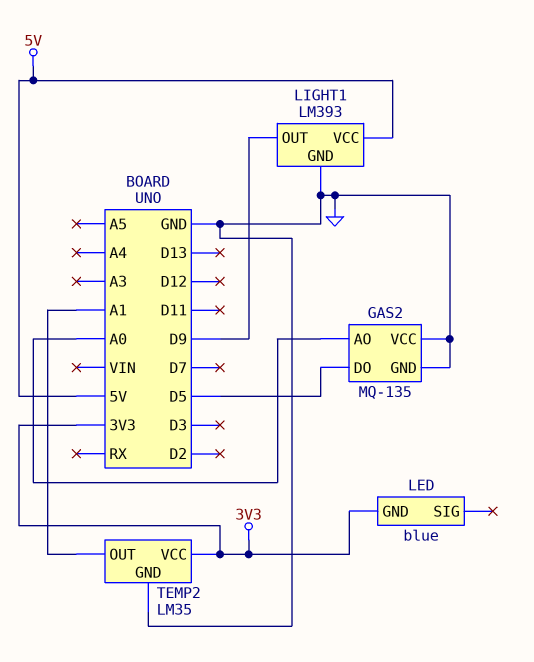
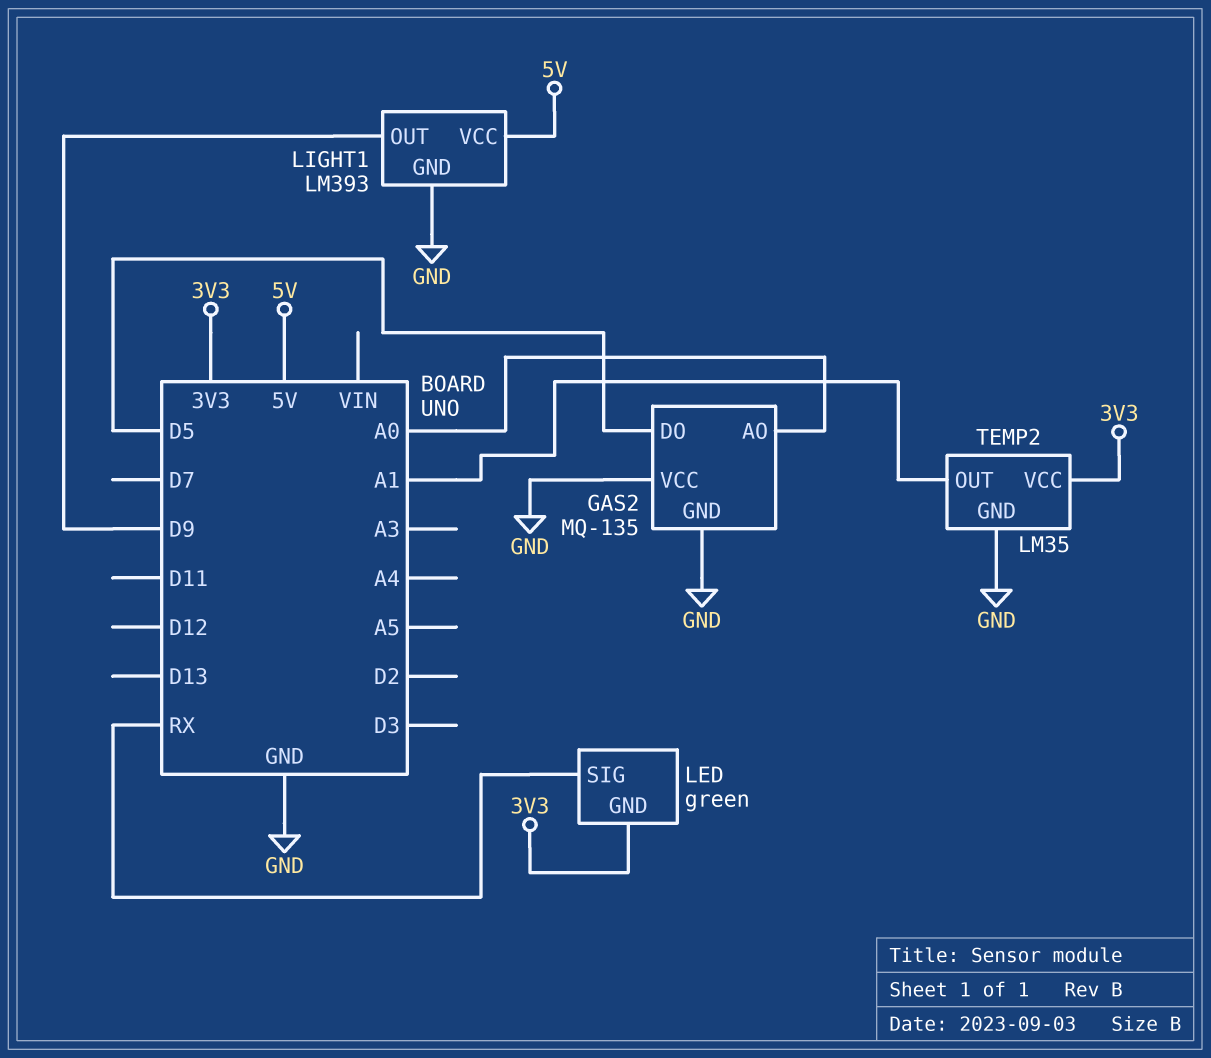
LED: blue -> green
LED pin SIG: none -> RX

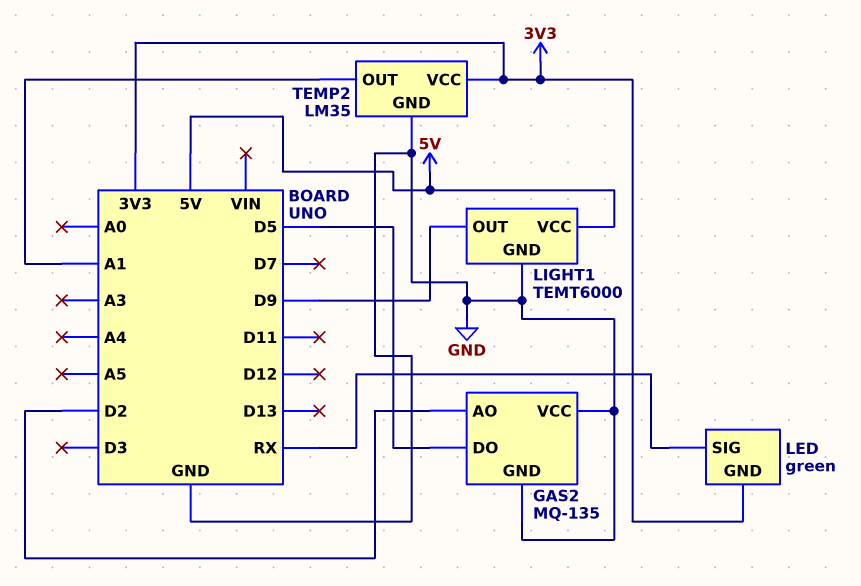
GAS2 pin AO: A0 -> D2
LIGHT1: LM393 -> TEMT6000

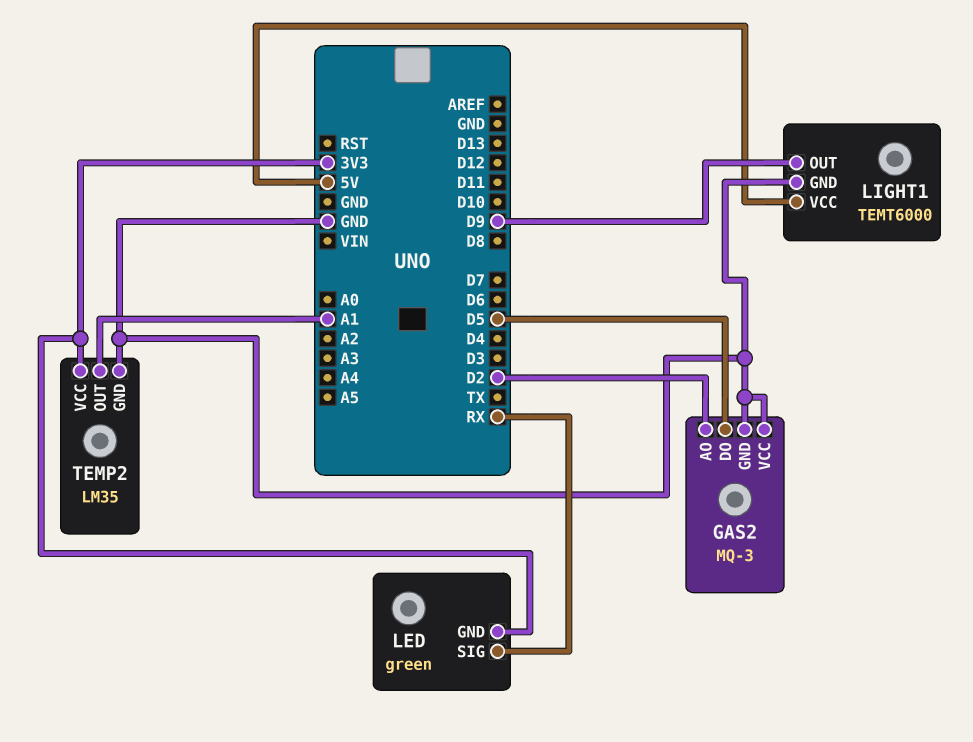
GAS2: MQ-135 -> MQ-3

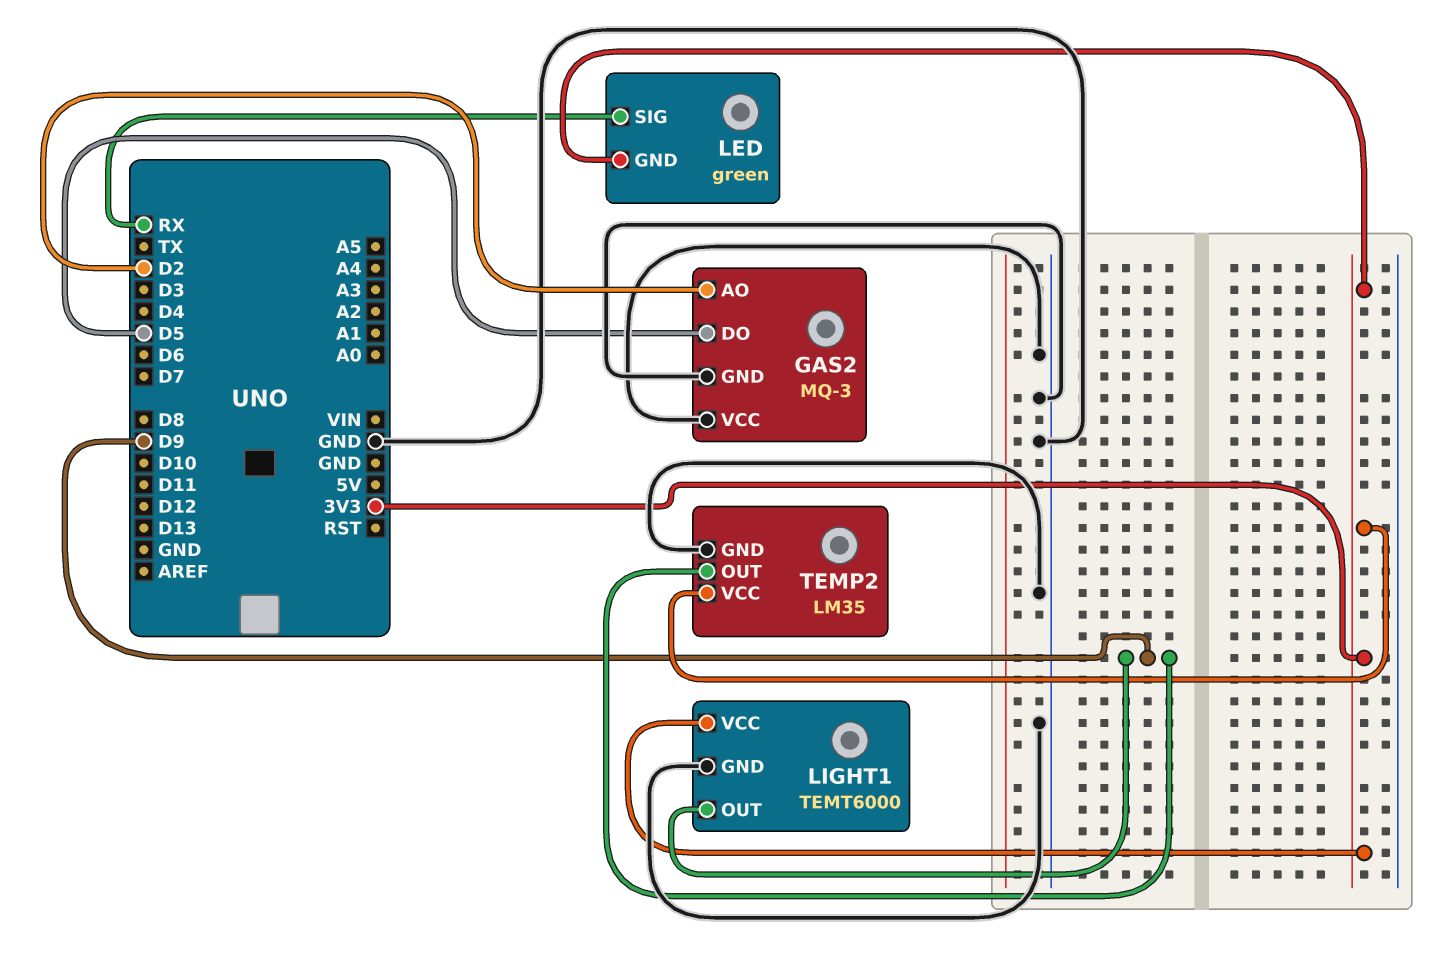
LIGHT1 pin VCC: 5V -> 3V3
TEMP2 pin OUT: A1 -> D9

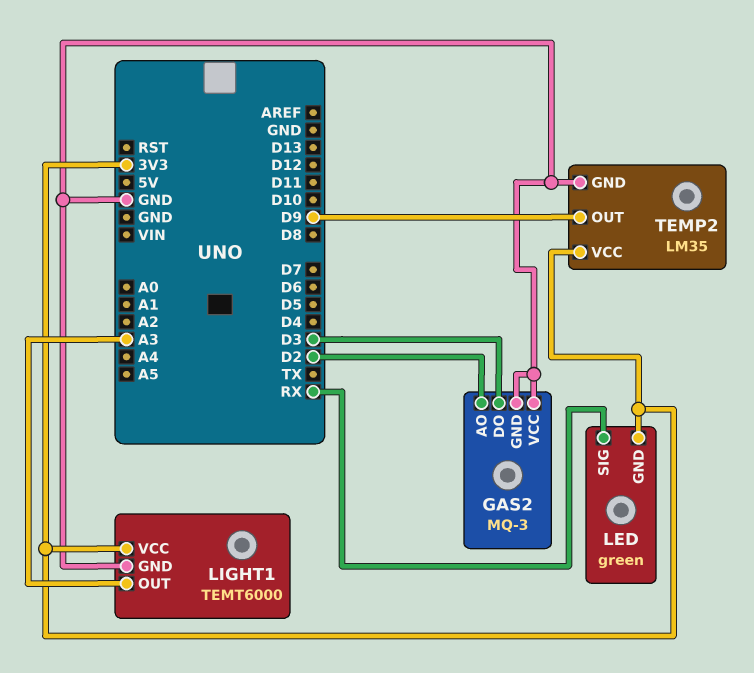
GAS2 pin DO: D5 -> D3
LIGHT1 pin OUT: D9 -> A3

